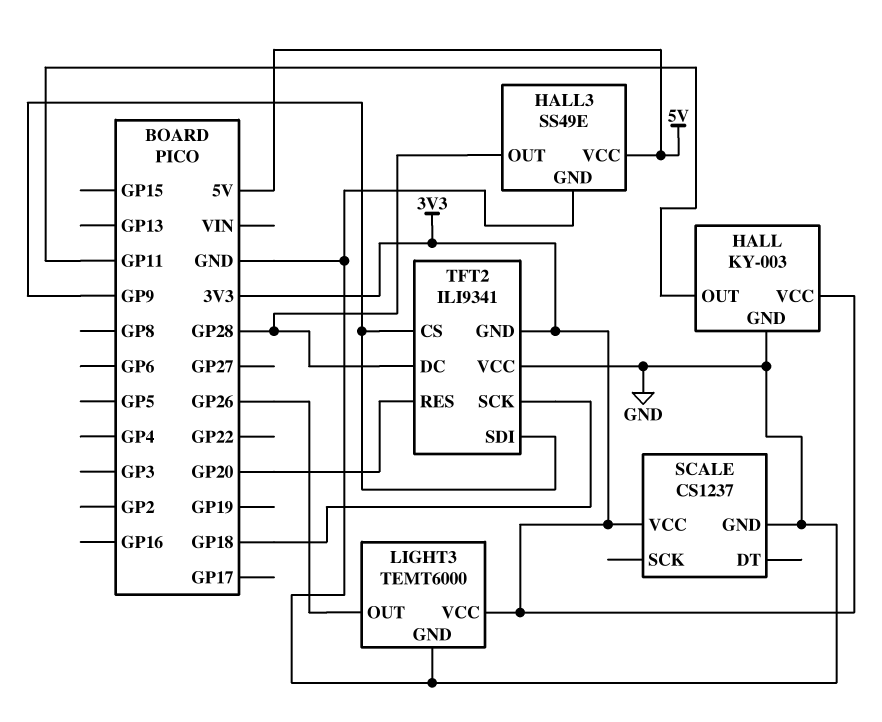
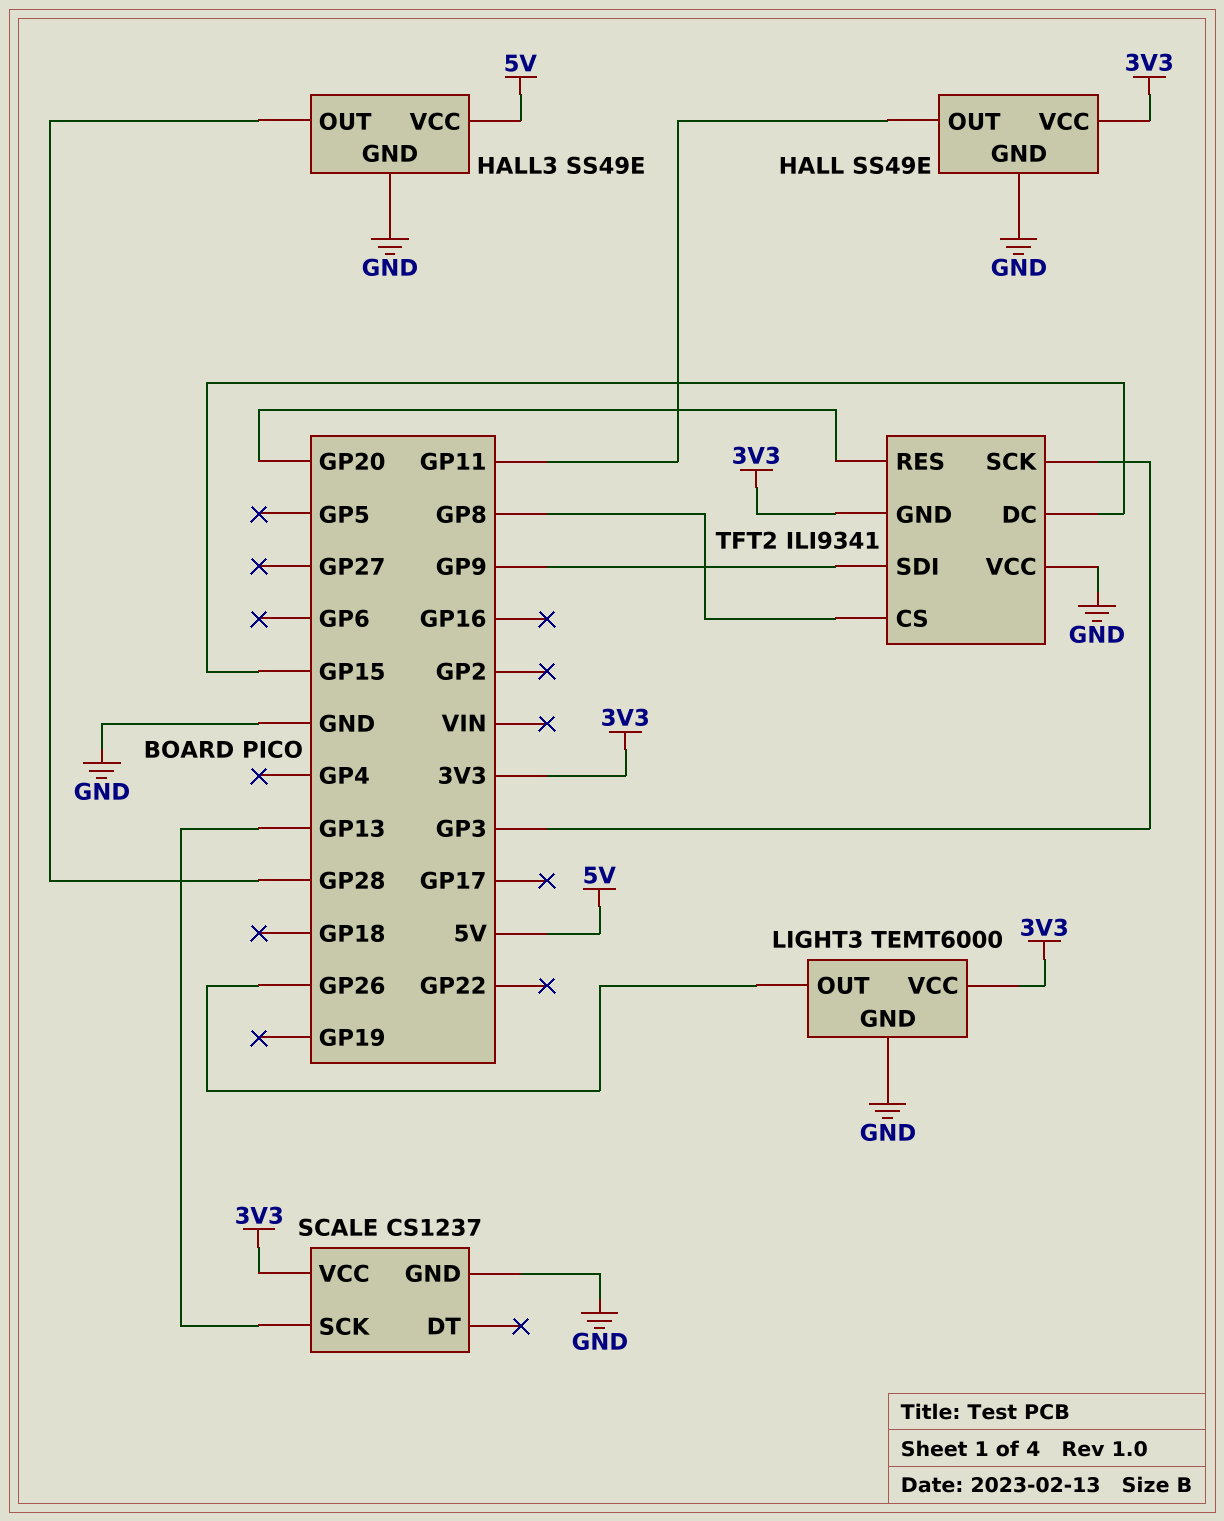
HALL: KY-003 -> SS49E
SCALE pin SCK: none -> GP13
TFT2 pin CS: GP9 -> GP8
TFT2 pin DC: GP28 -> GP15
TFT2 pin SCK: GP18 -> GP3

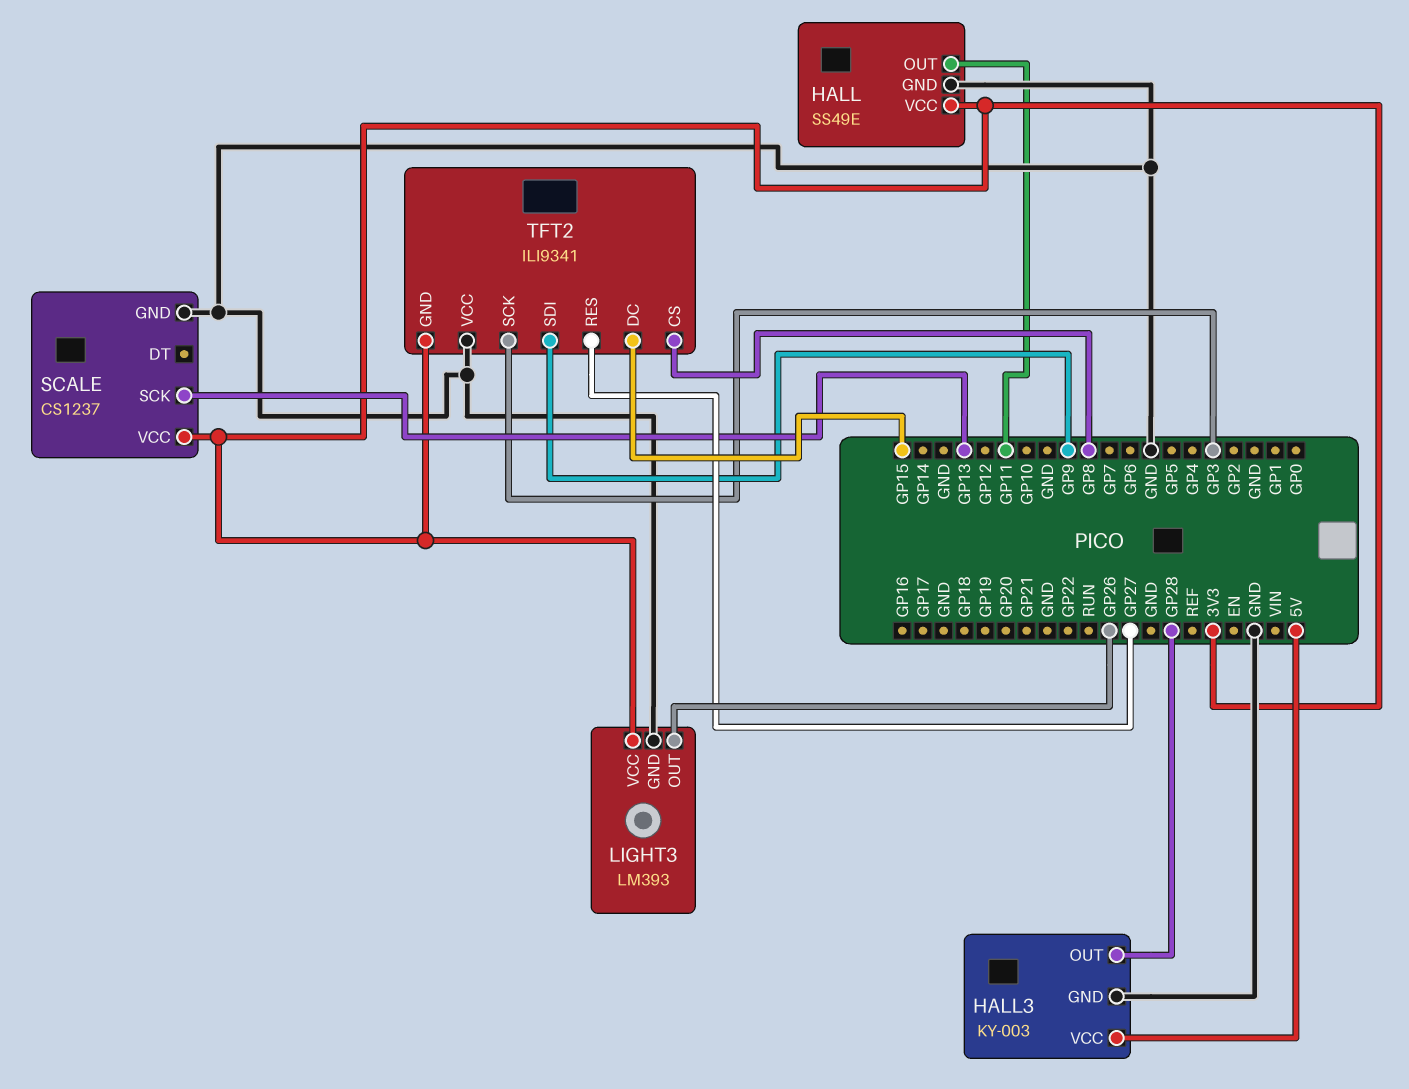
HALL3: SS49E -> KY-003
LIGHT3: TEMT6000 -> LM393
TFT2 pin RES: GP20 -> GP27

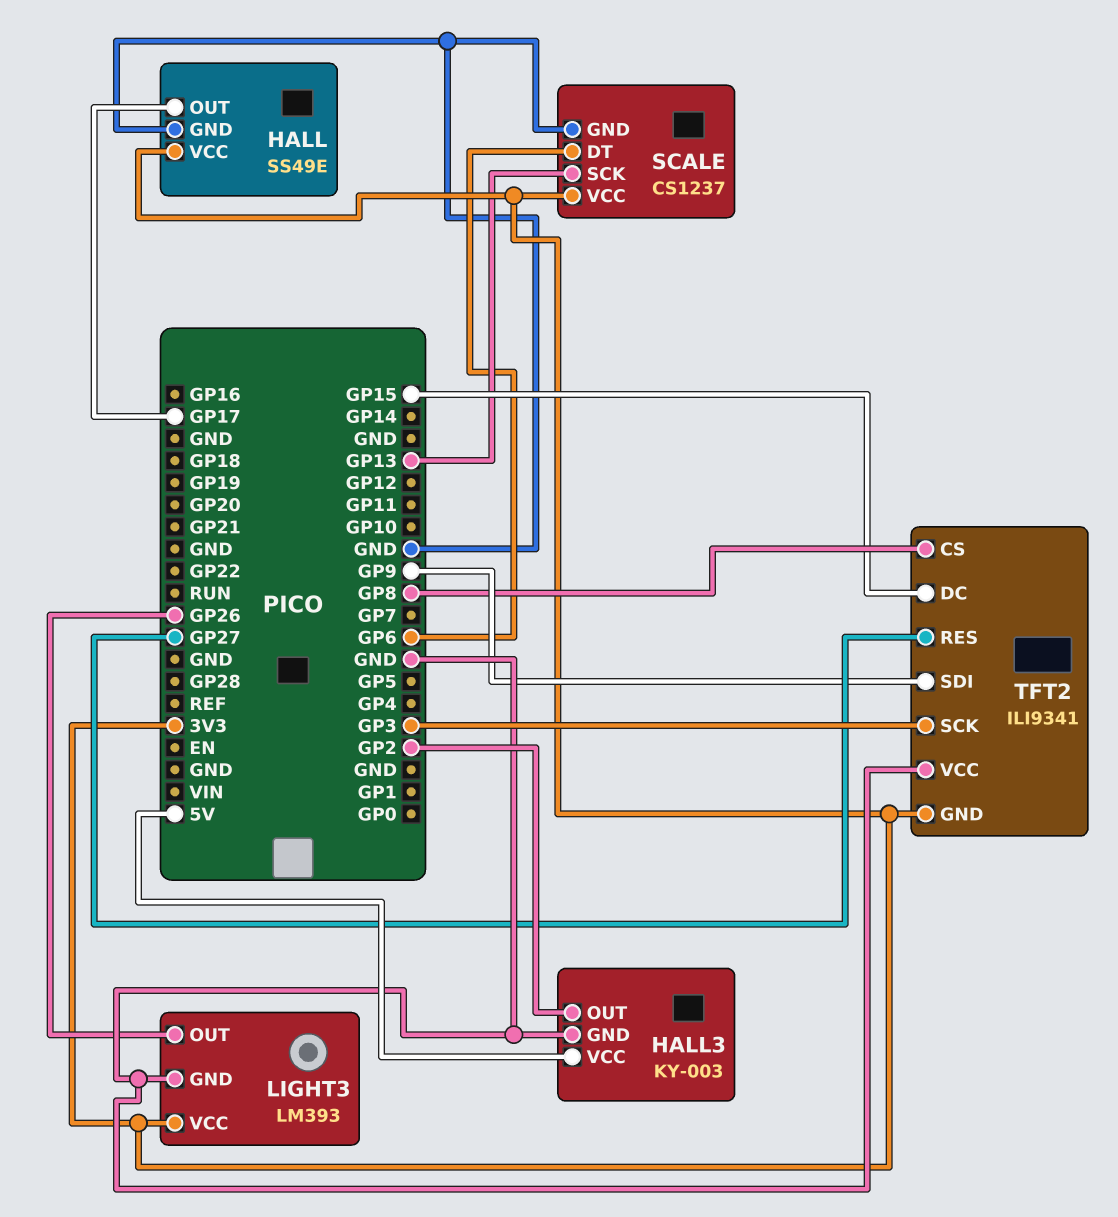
HALL pin OUT: GP11 -> GP17
HALL3 pin OUT: GP28 -> GP2
SCALE pin DT: none -> GP6

